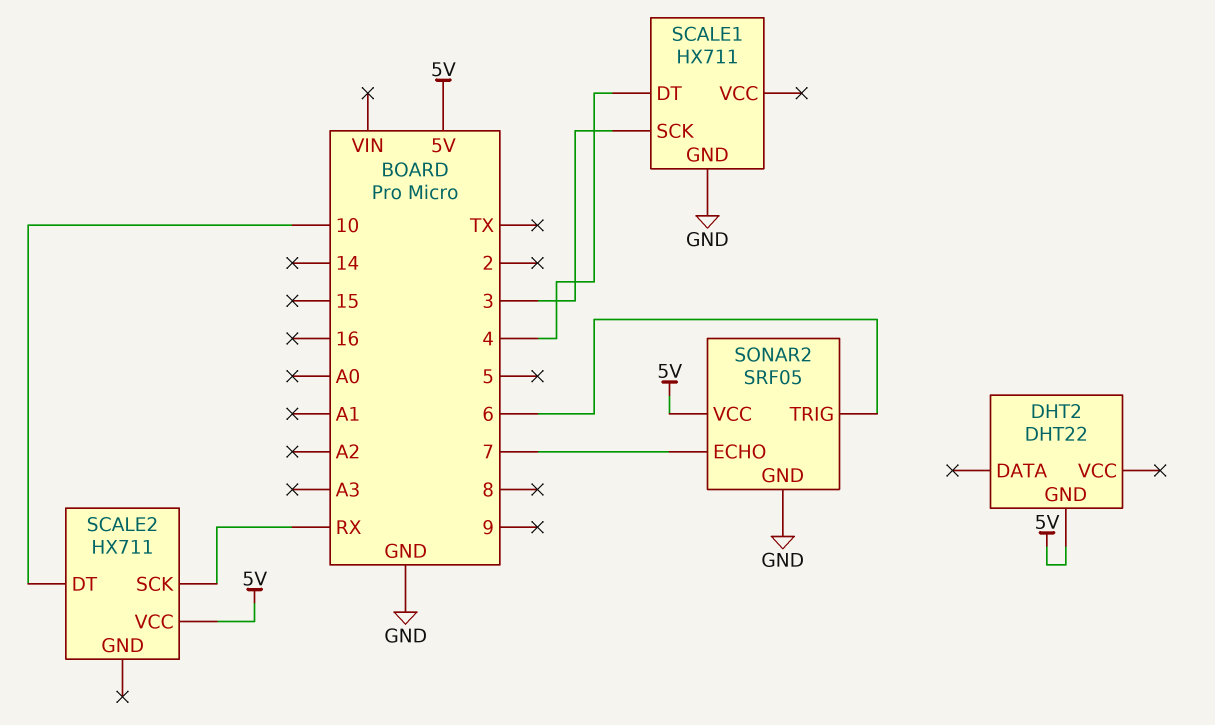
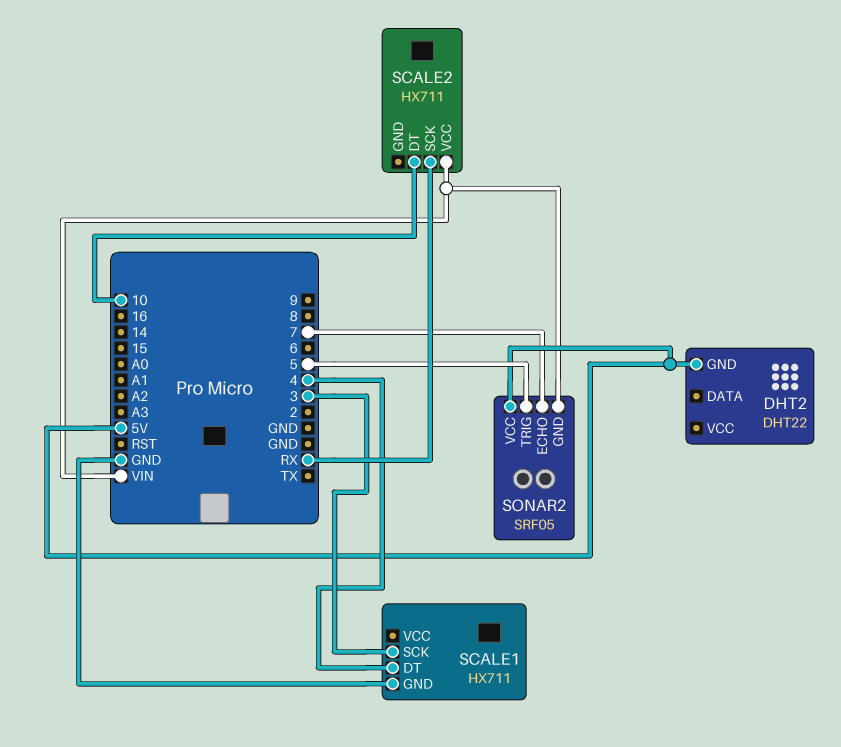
SCALE2 pin VCC: 5V -> VIN
SONAR2 pin GND: GND -> VIN
SONAR2 pin TRIG: 6 -> 5

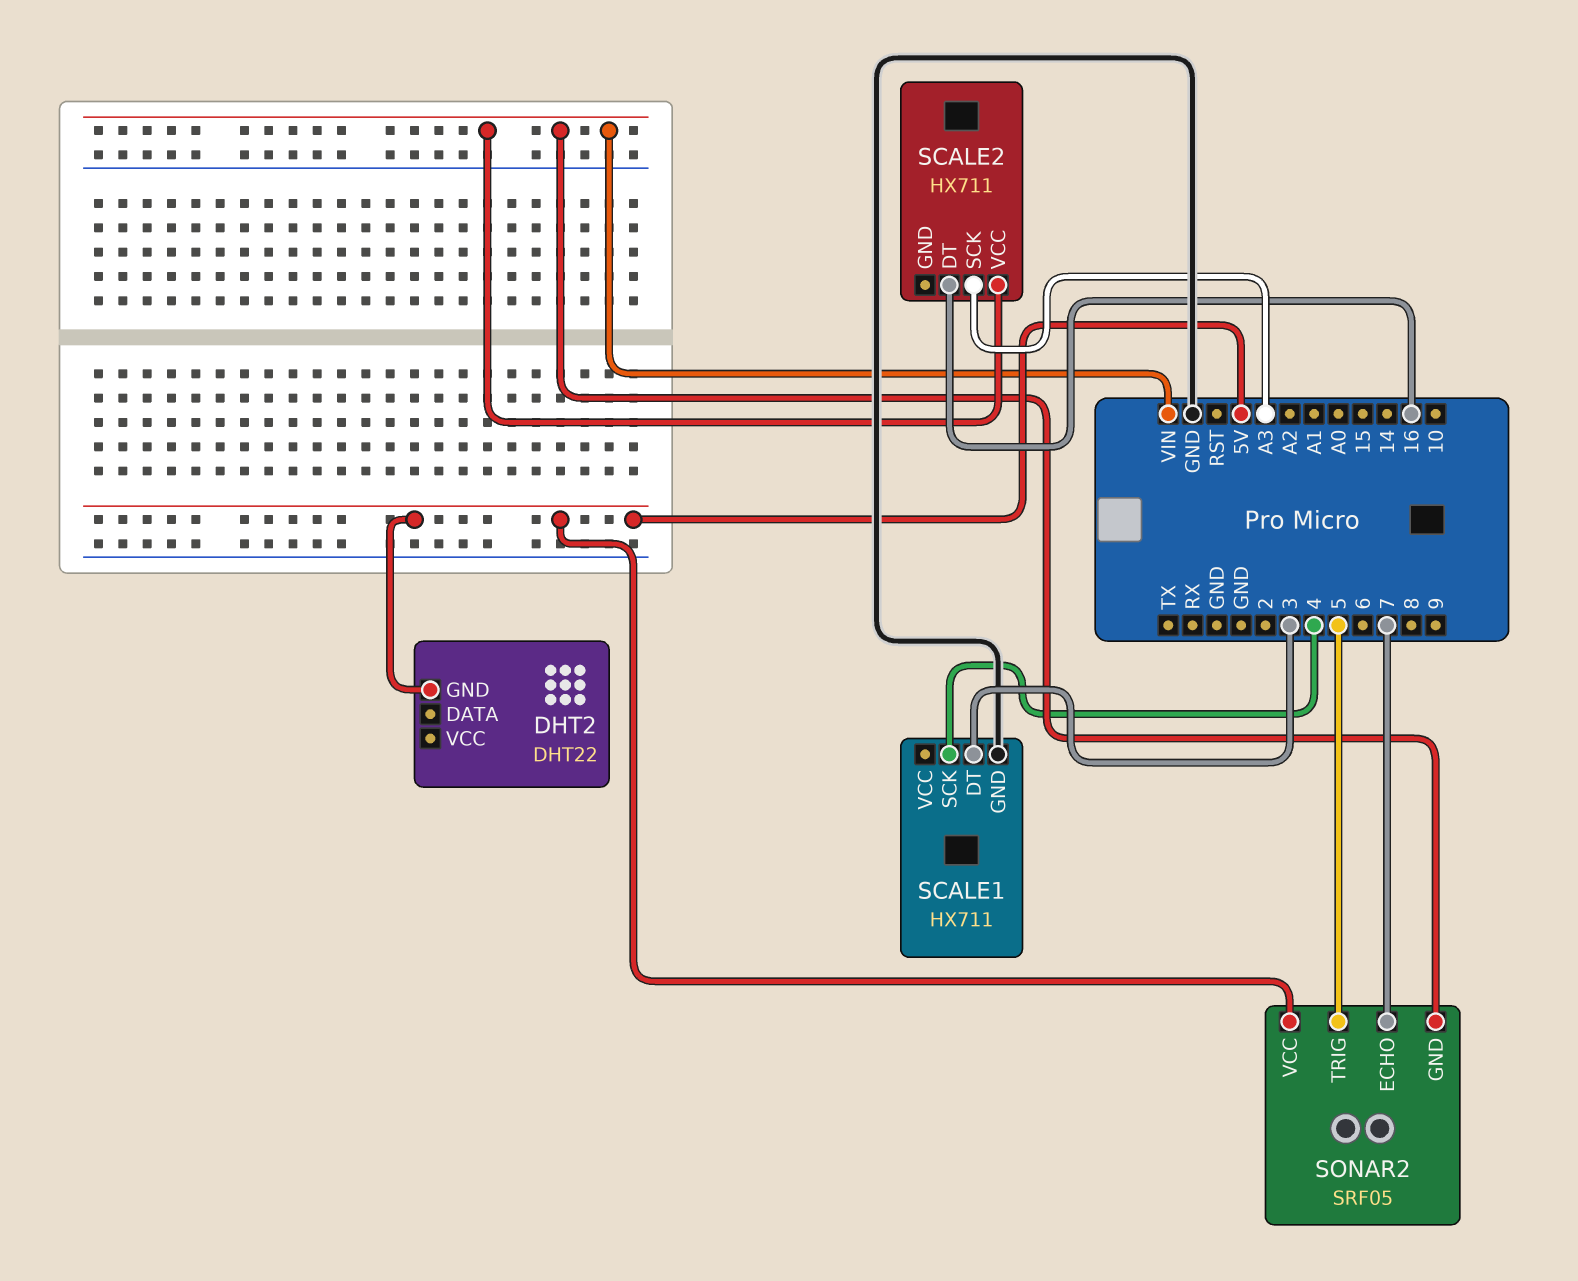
SCALE1 pin DT: 4 -> 3
SCALE1 pin SCK: 3 -> 4
SCALE2 pin DT: 10 -> 16
SCALE2 pin SCK: RX -> A3

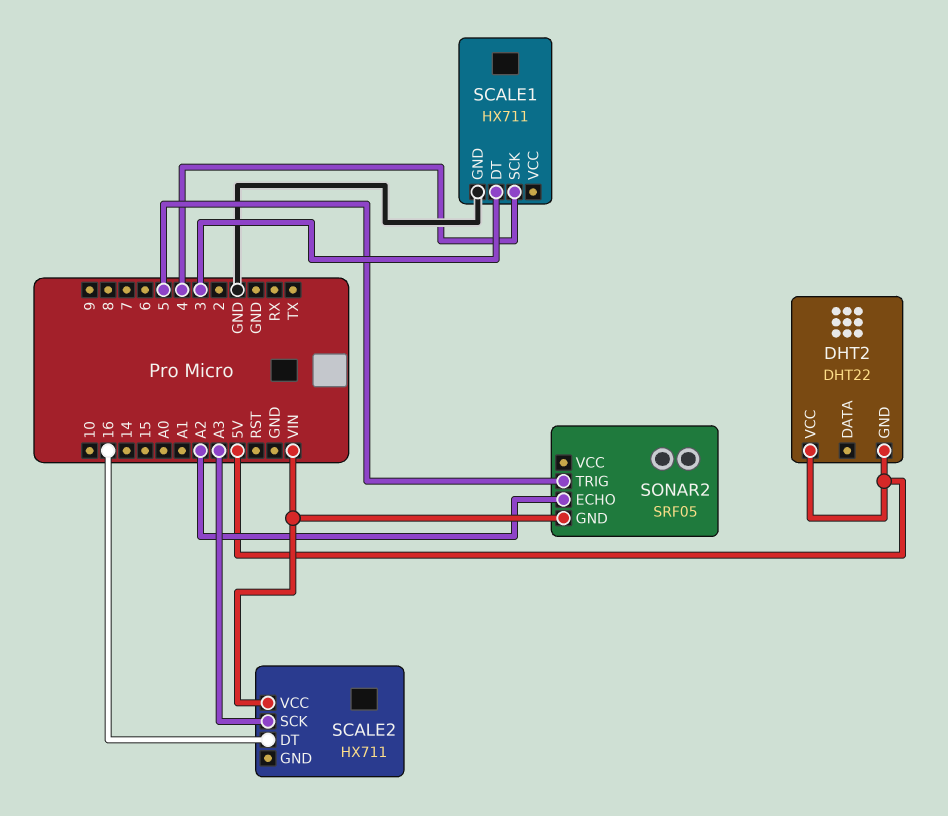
DHT2 pin VCC: none -> 5V
SONAR2 pin ECHO: 7 -> A2
SONAR2 pin VCC: 5V -> none

